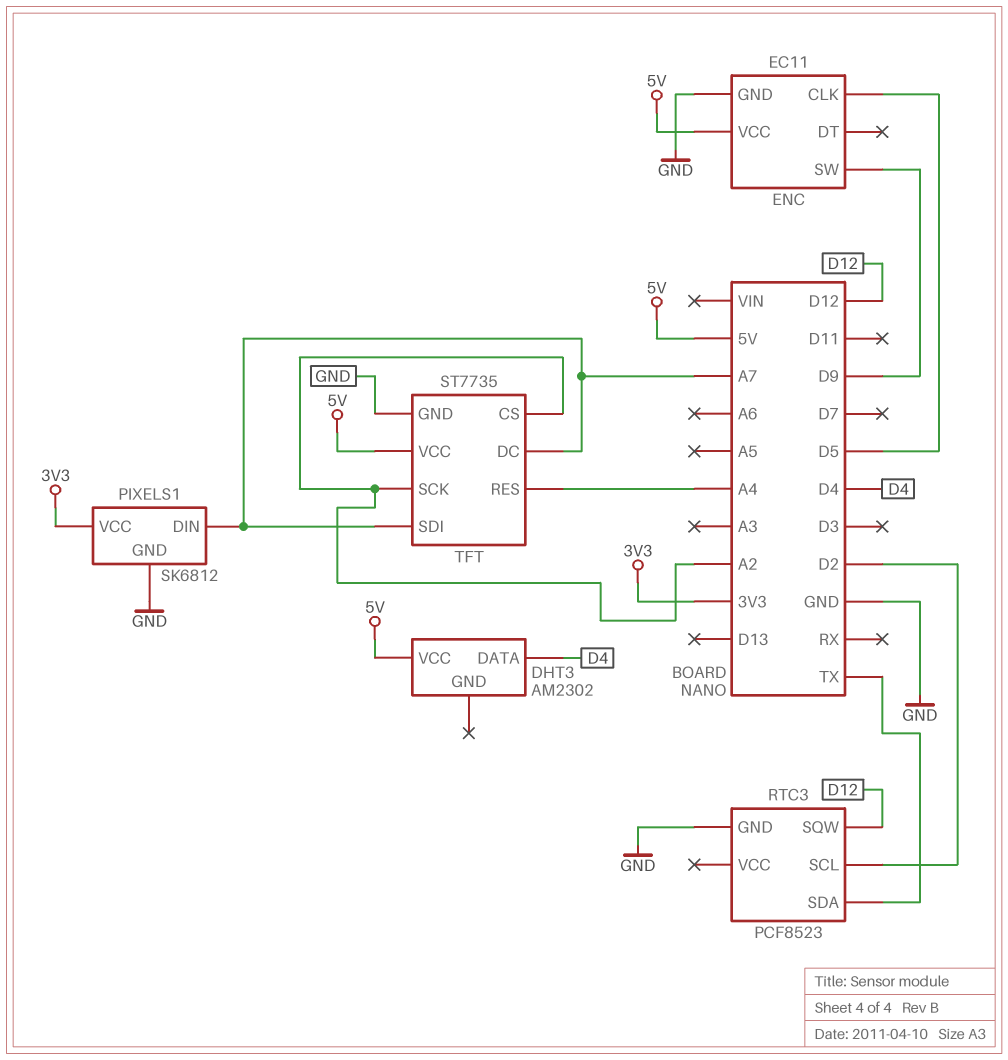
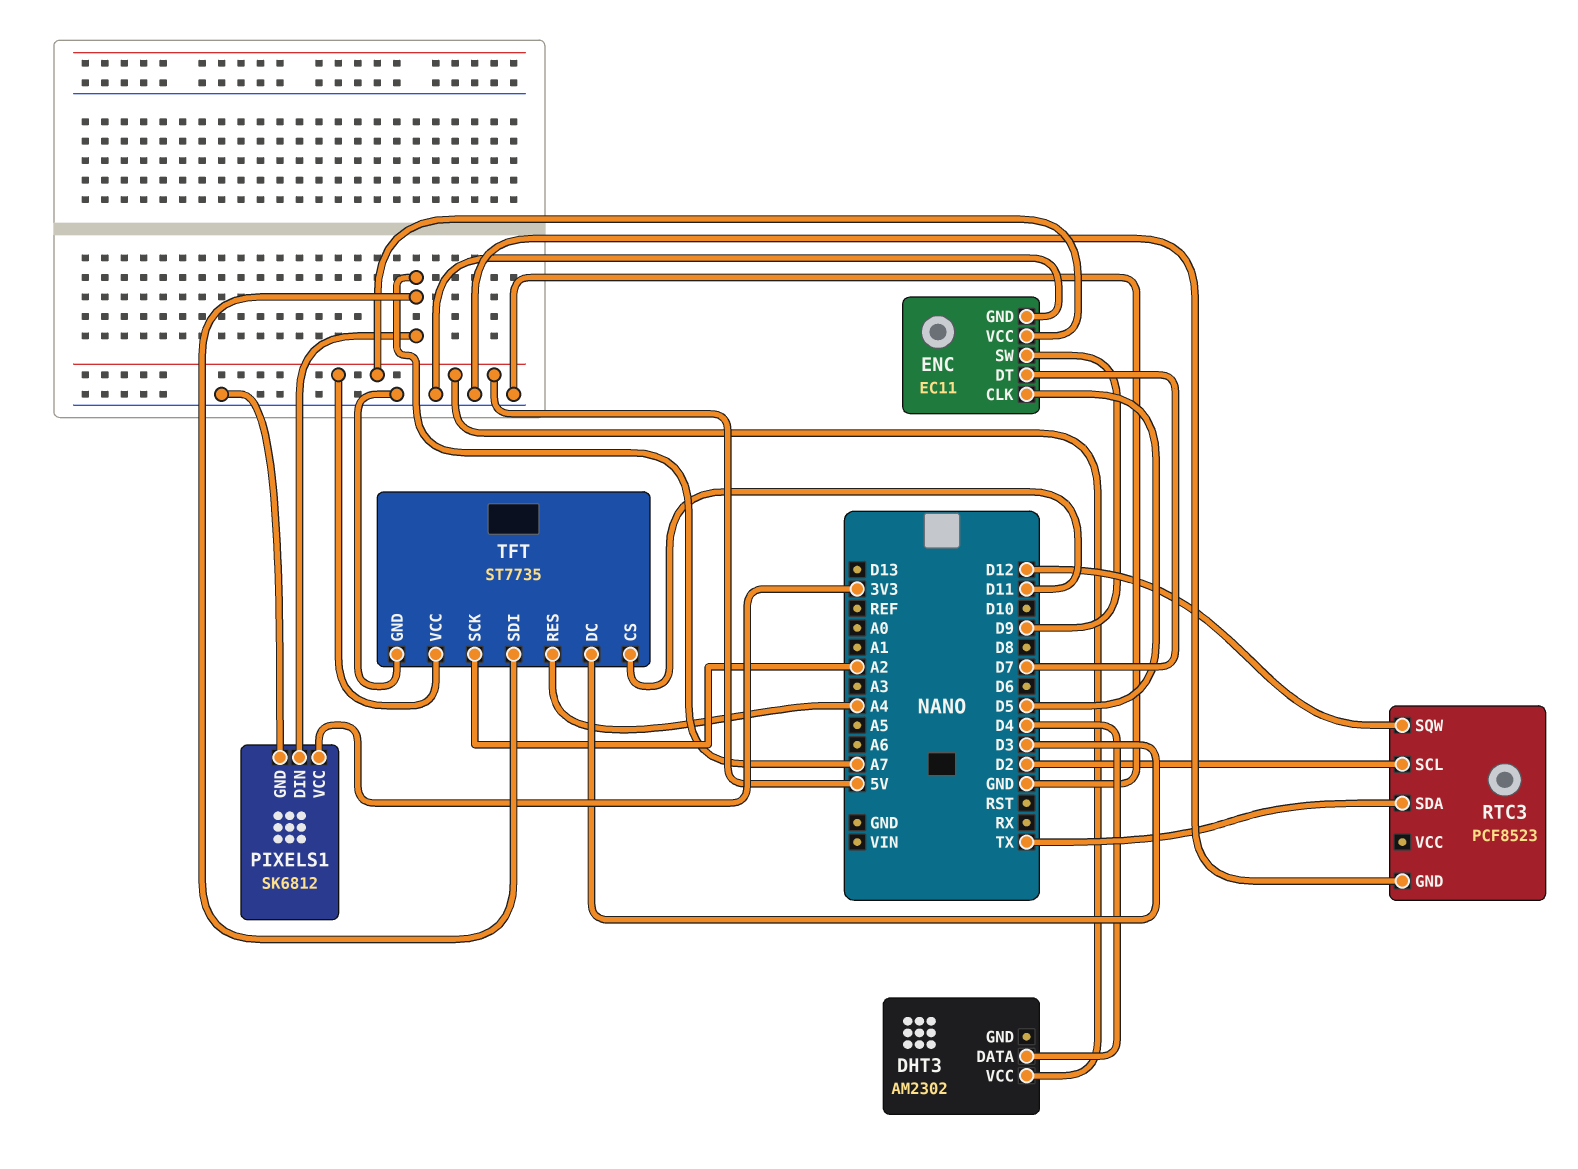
ENC pin DT: none -> D7
TFT pin CS: A2 -> D11
TFT pin DC: A7 -> D3

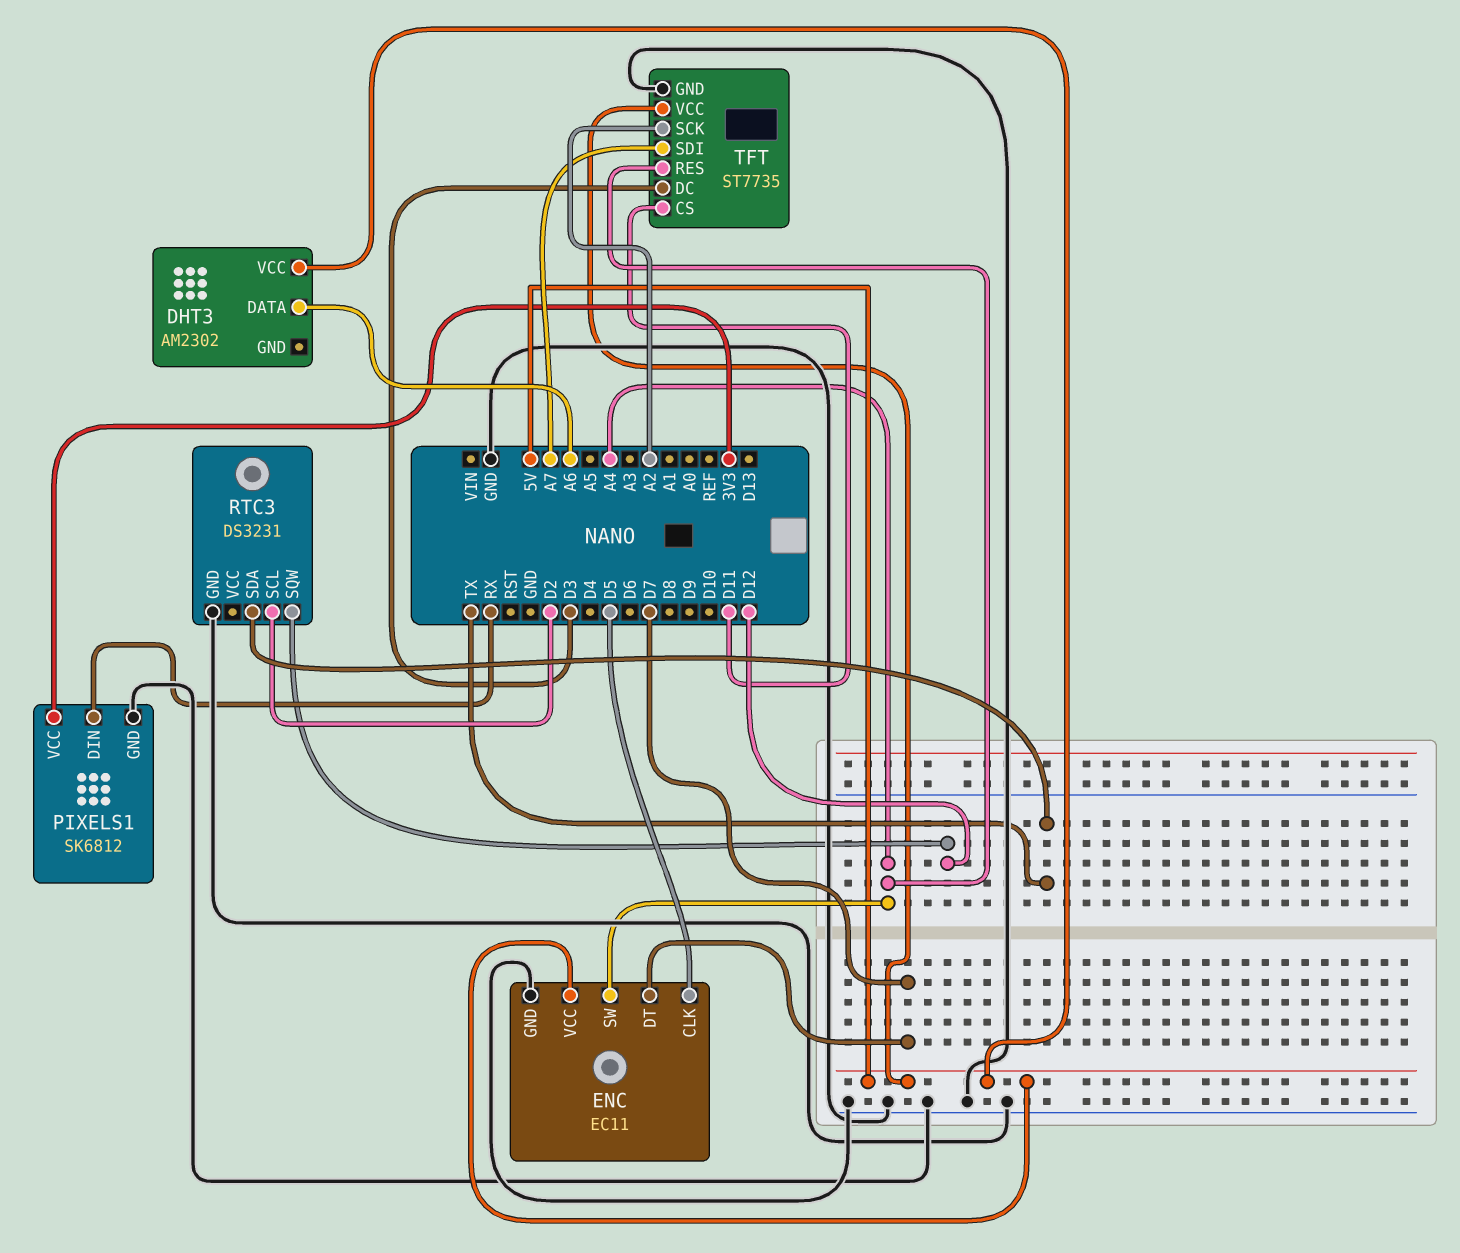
DHT3 pin DATA: D4 -> A6
ENC pin SW: D9 -> A4
PIXELS1 pin DIN: A7 -> RX
RTC3: PCF8523 -> DS3231

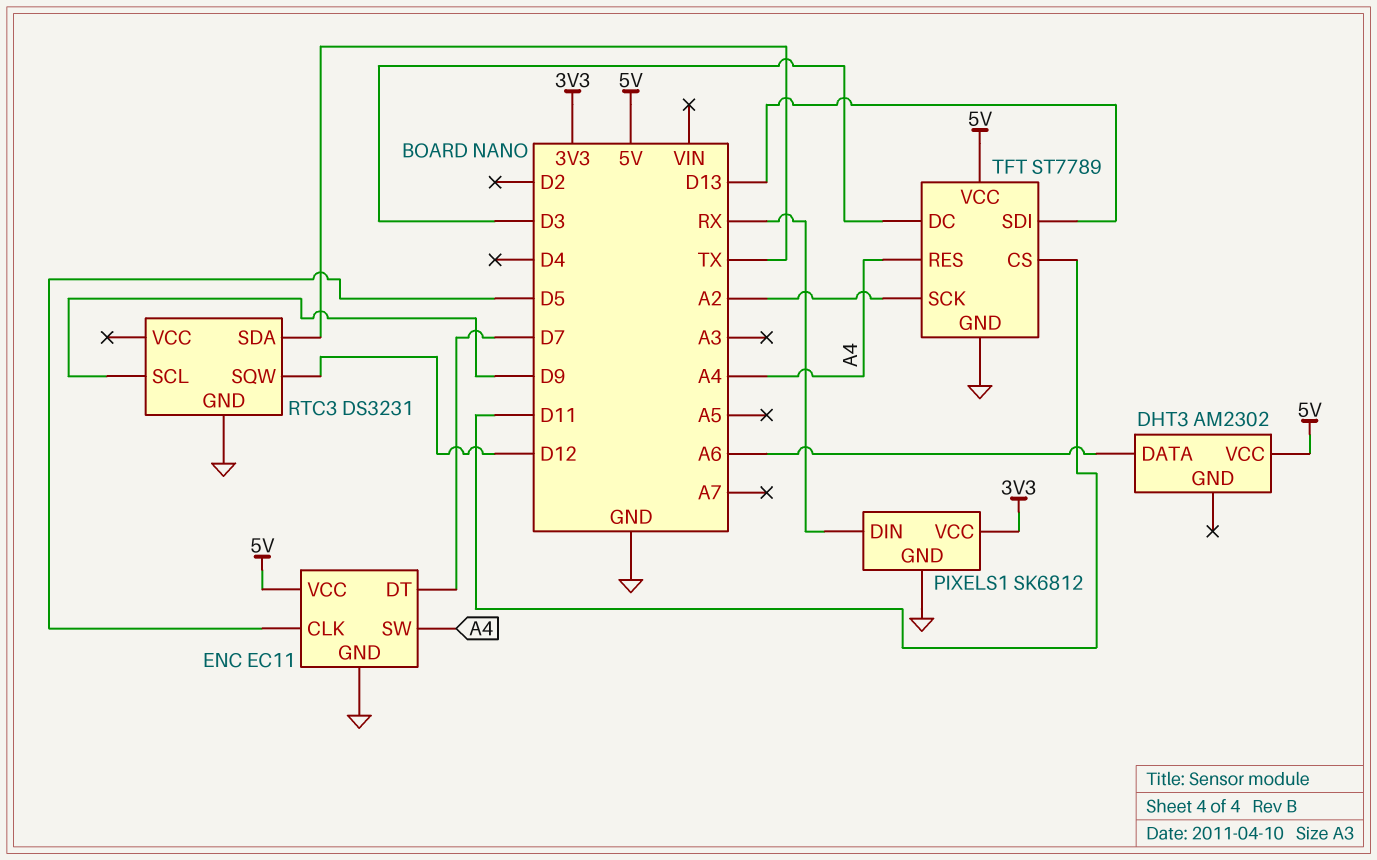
RTC3 pin SCL: D2 -> D9
TFT: ST7735 -> ST7789
TFT pin SDI: A7 -> D13

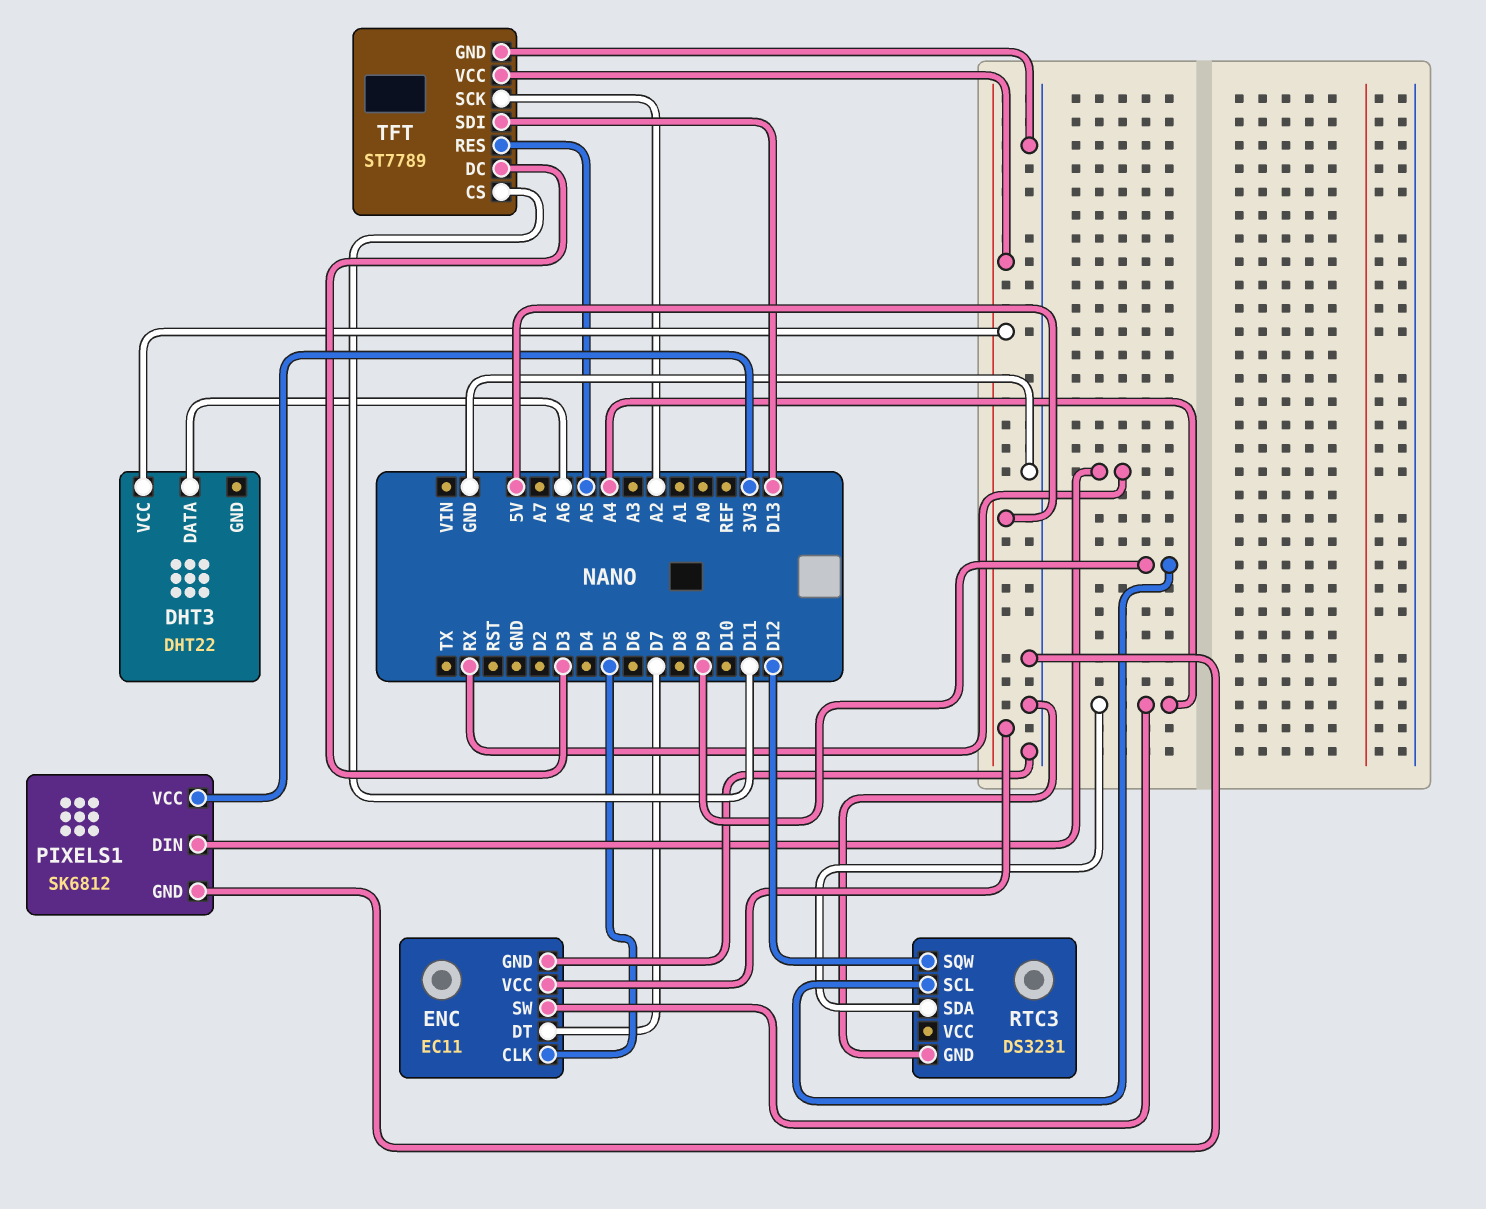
DHT3: AM2302 -> DHT22
RTC3 pin SDA: TX -> A4
TFT pin RES: A4 -> A5

